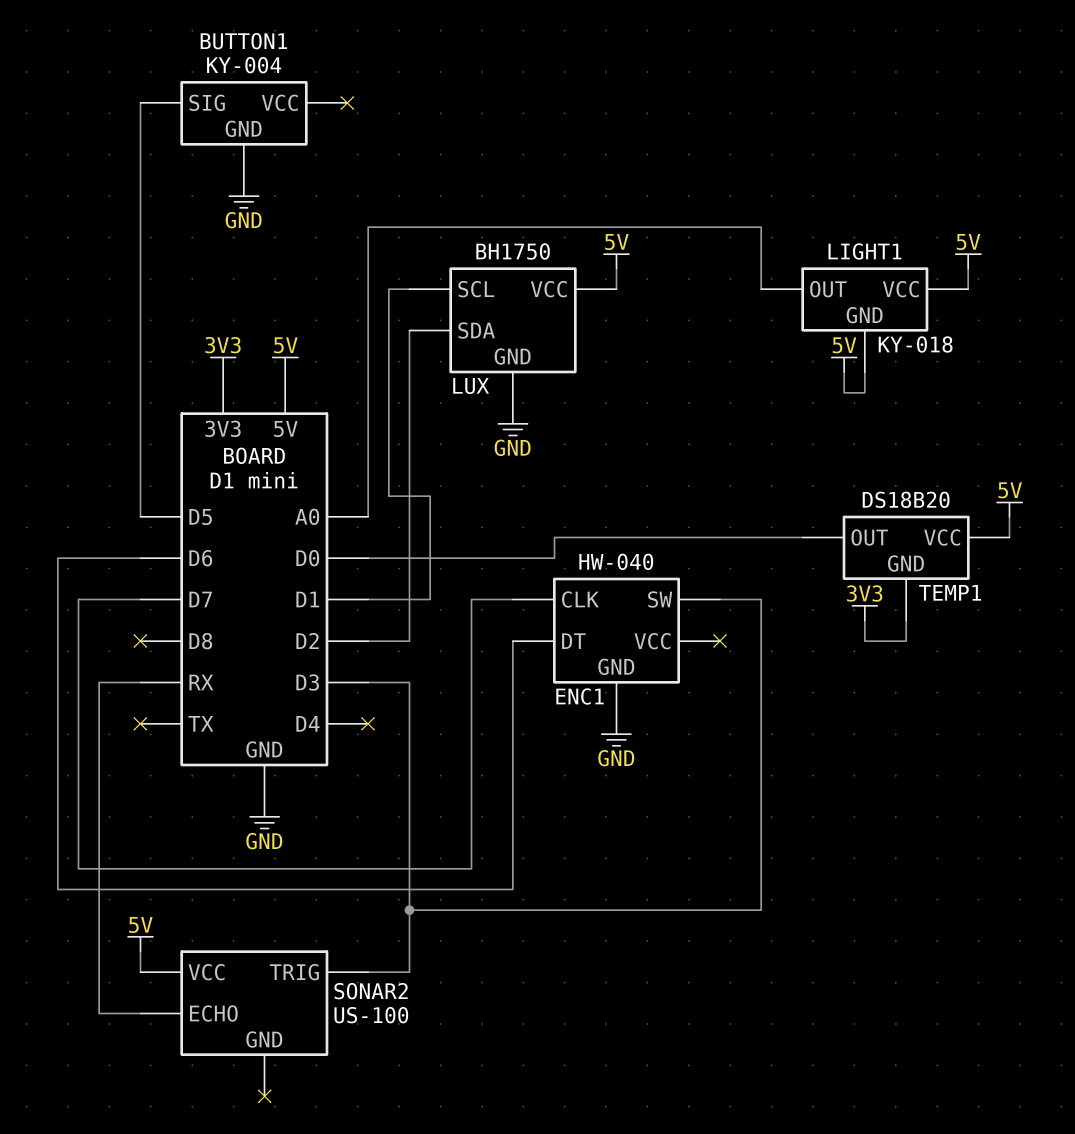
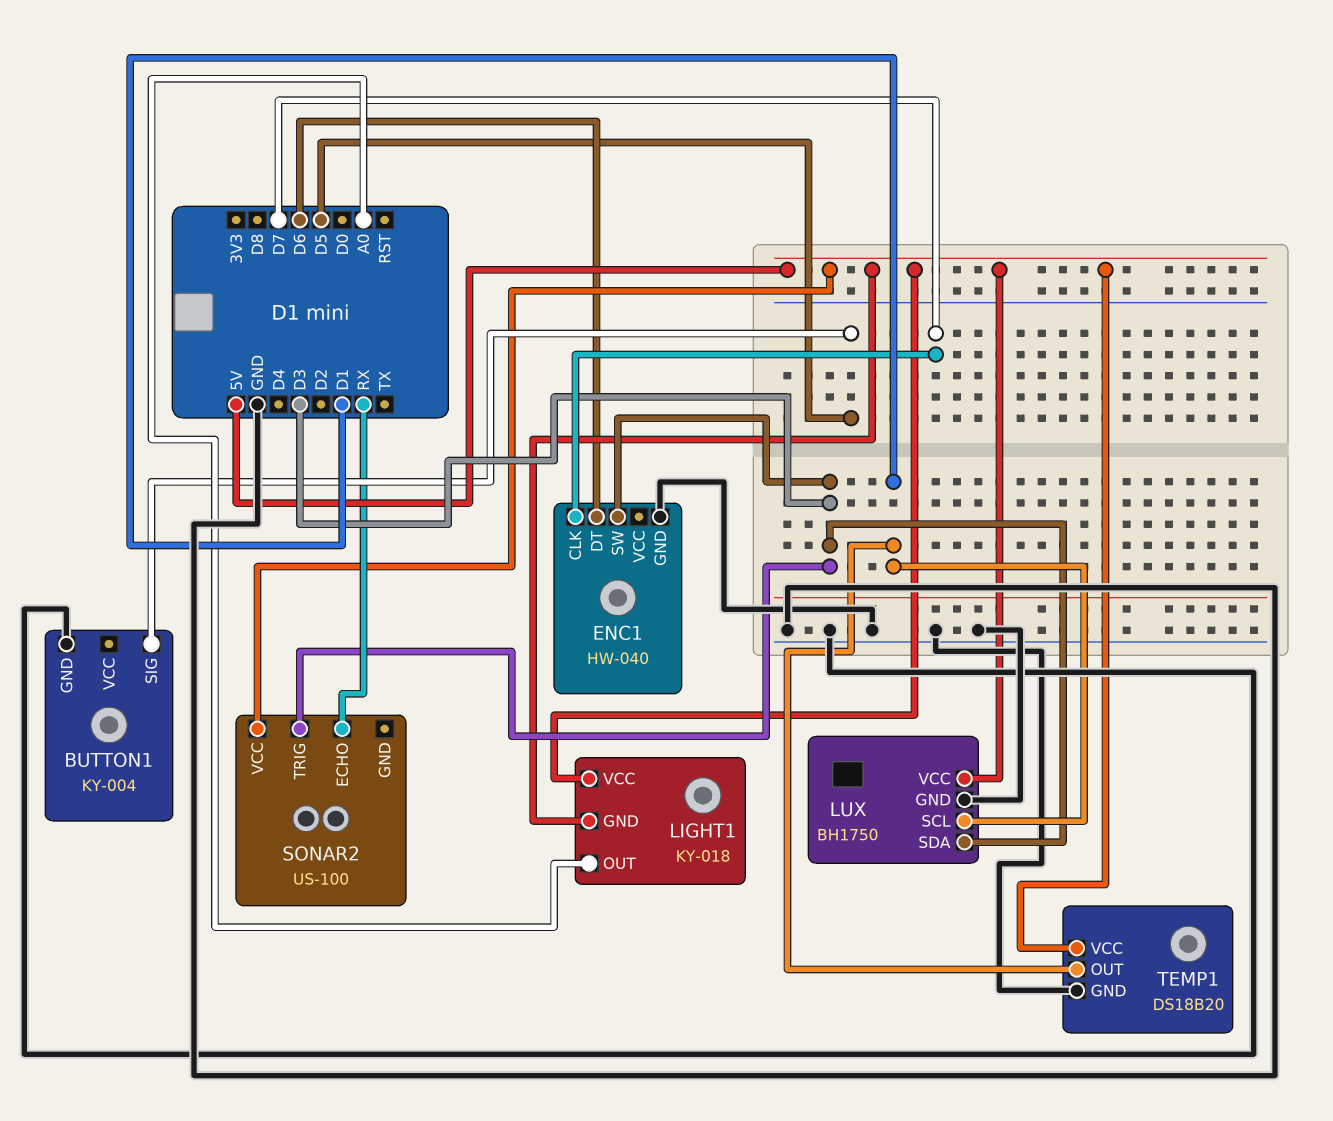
LUX pin SDA: D2 -> D3
TEMP1 pin GND: 3V3 -> GND
TEMP1 pin OUT: D0 -> D1

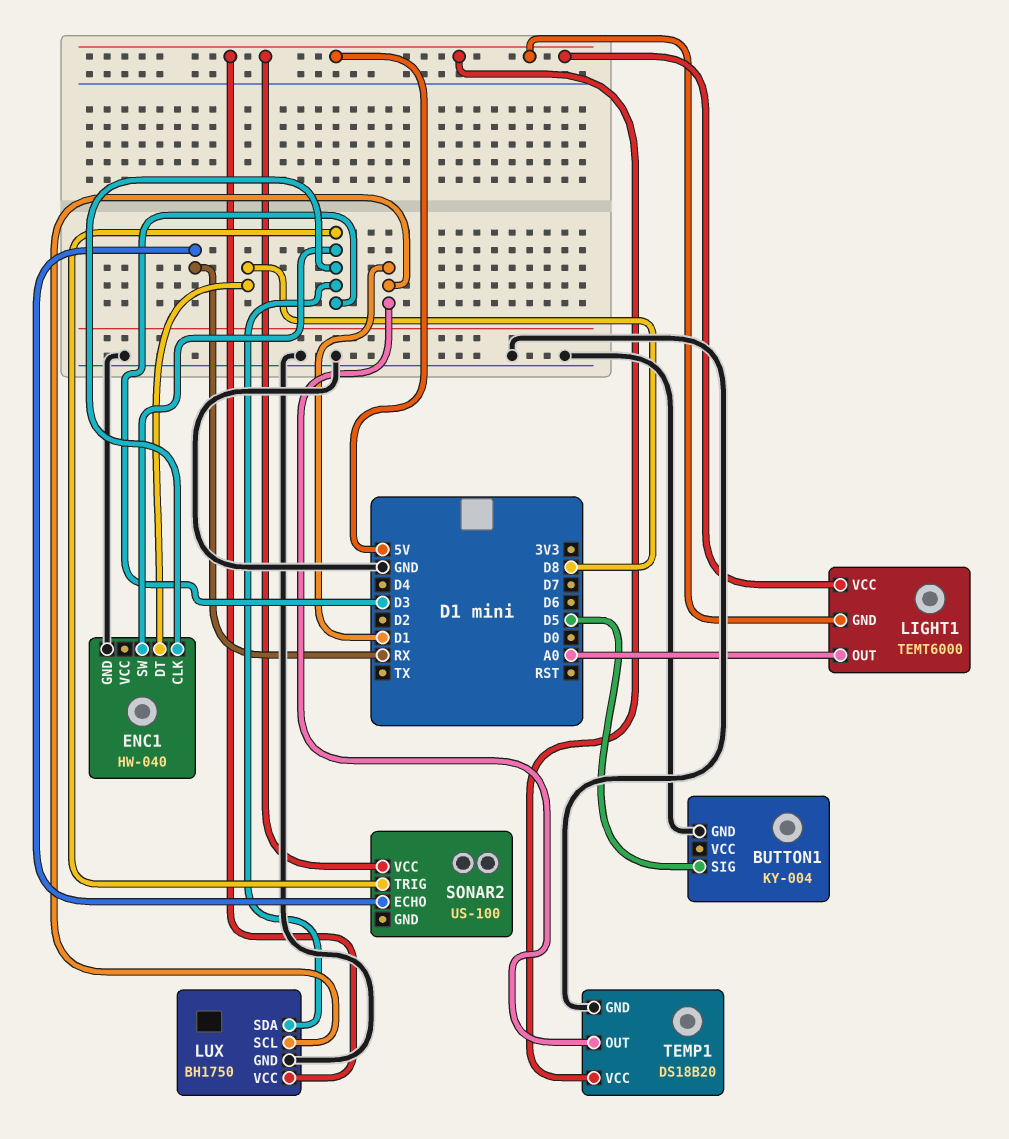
ENC1 pin CLK: D7 -> D3
ENC1 pin DT: D6 -> D8
LIGHT1: KY-018 -> TEMT6000

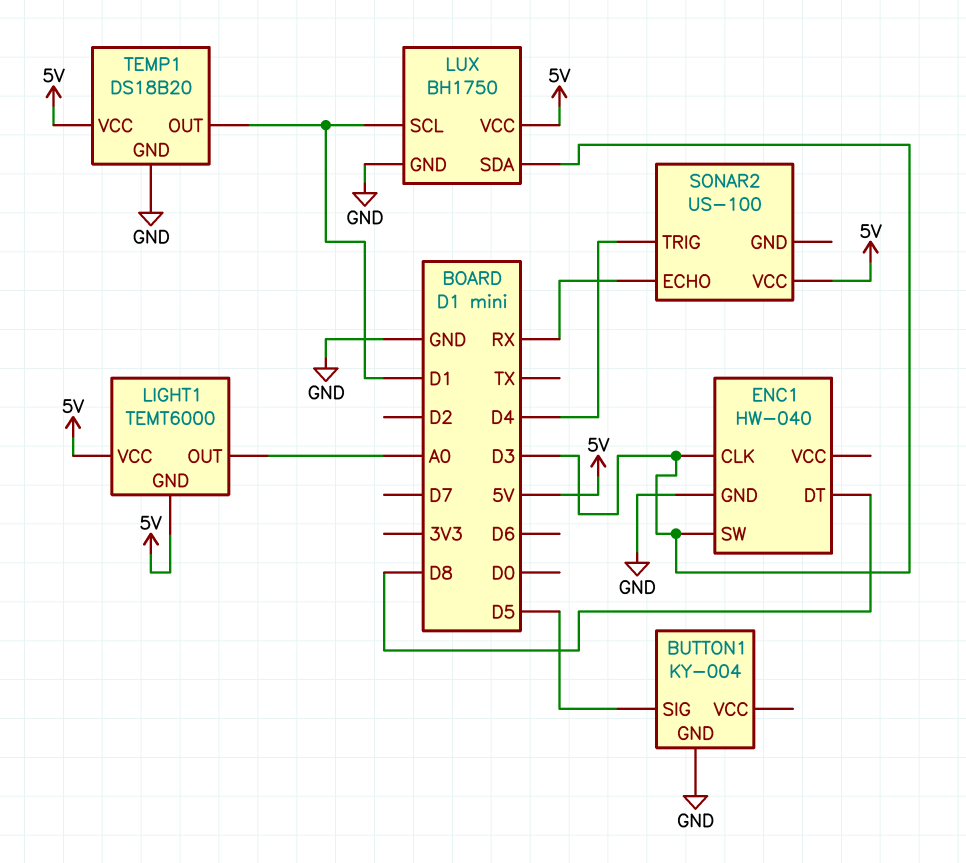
SONAR2 pin TRIG: D3 -> D4

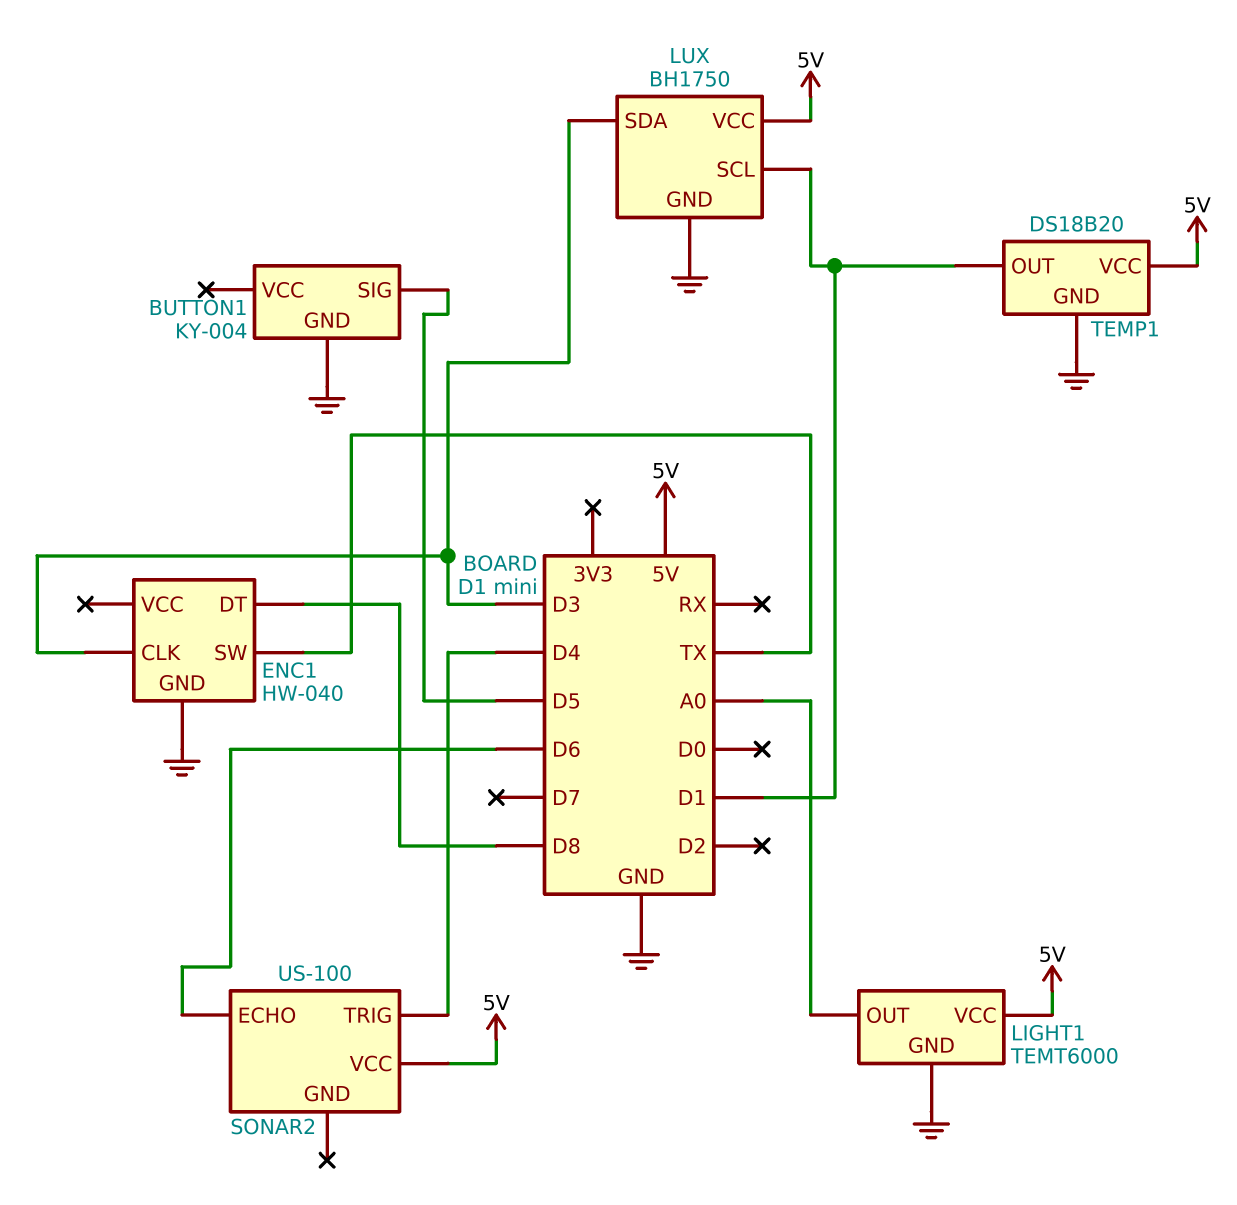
ENC1 pin SW: D3 -> TX
LIGHT1 pin GND: 5V -> GND
SONAR2 pin ECHO: RX -> D6

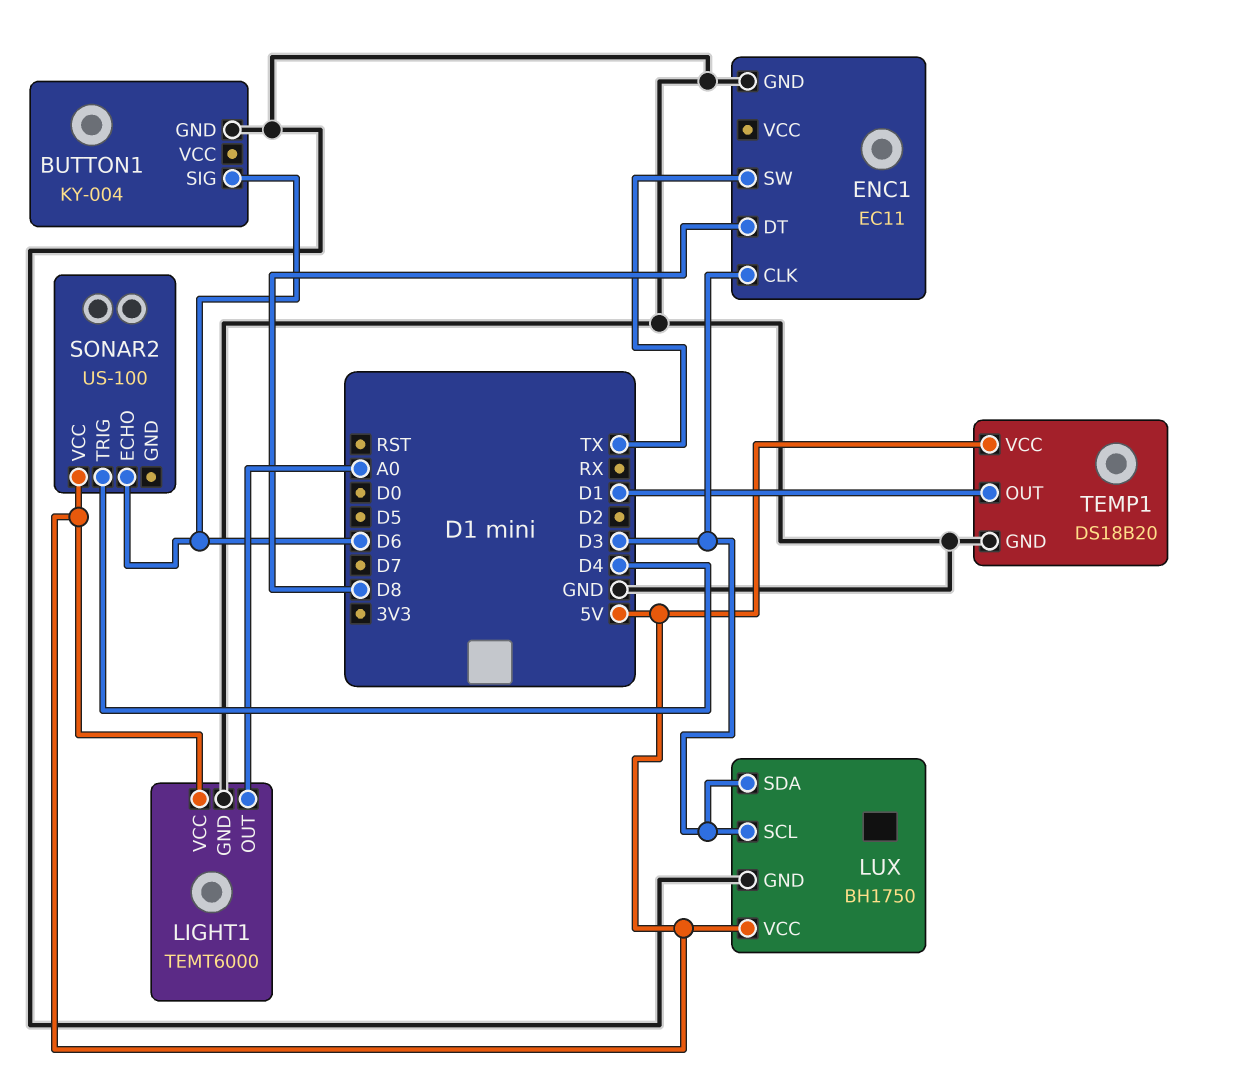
BUTTON1 pin SIG: D5 -> D6
ENC1: HW-040 -> EC11
LUX pin SCL: D1 -> D3

